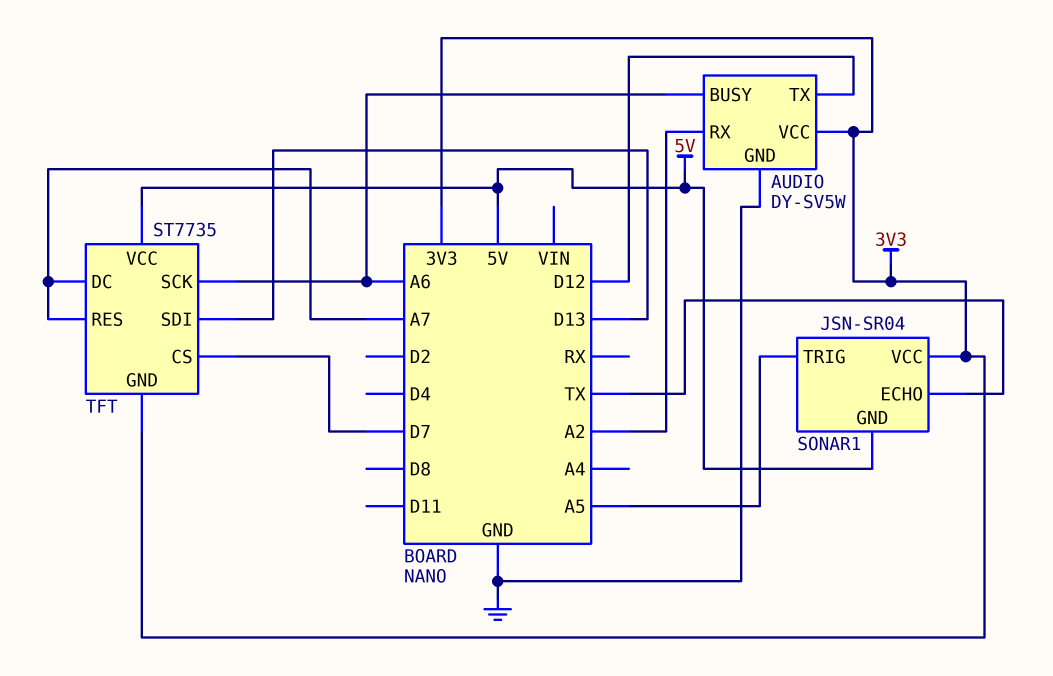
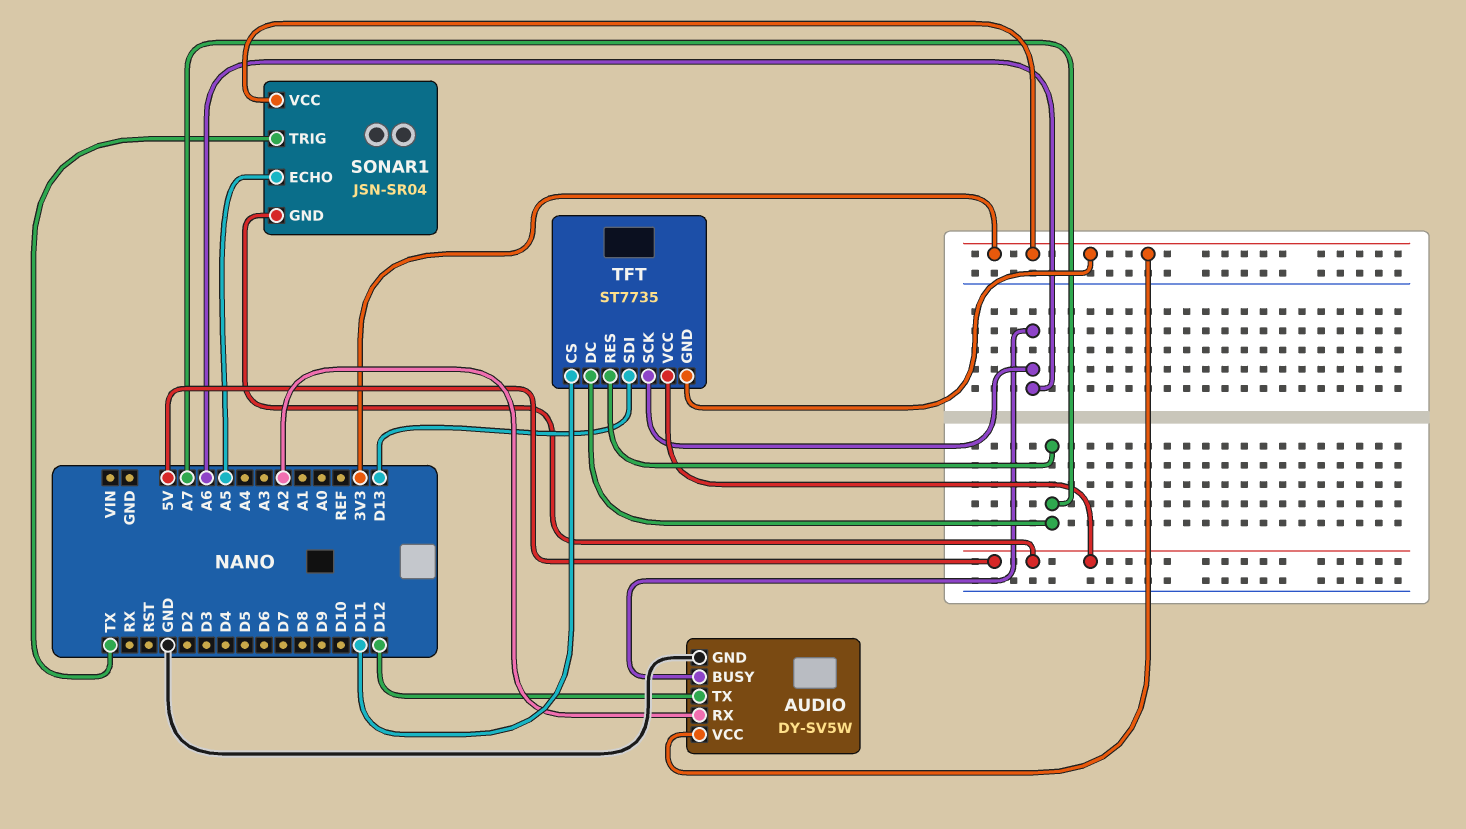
SONAR1 pin ECHO: TX -> A5
SONAR1 pin TRIG: A5 -> TX
TFT pin CS: D7 -> D11

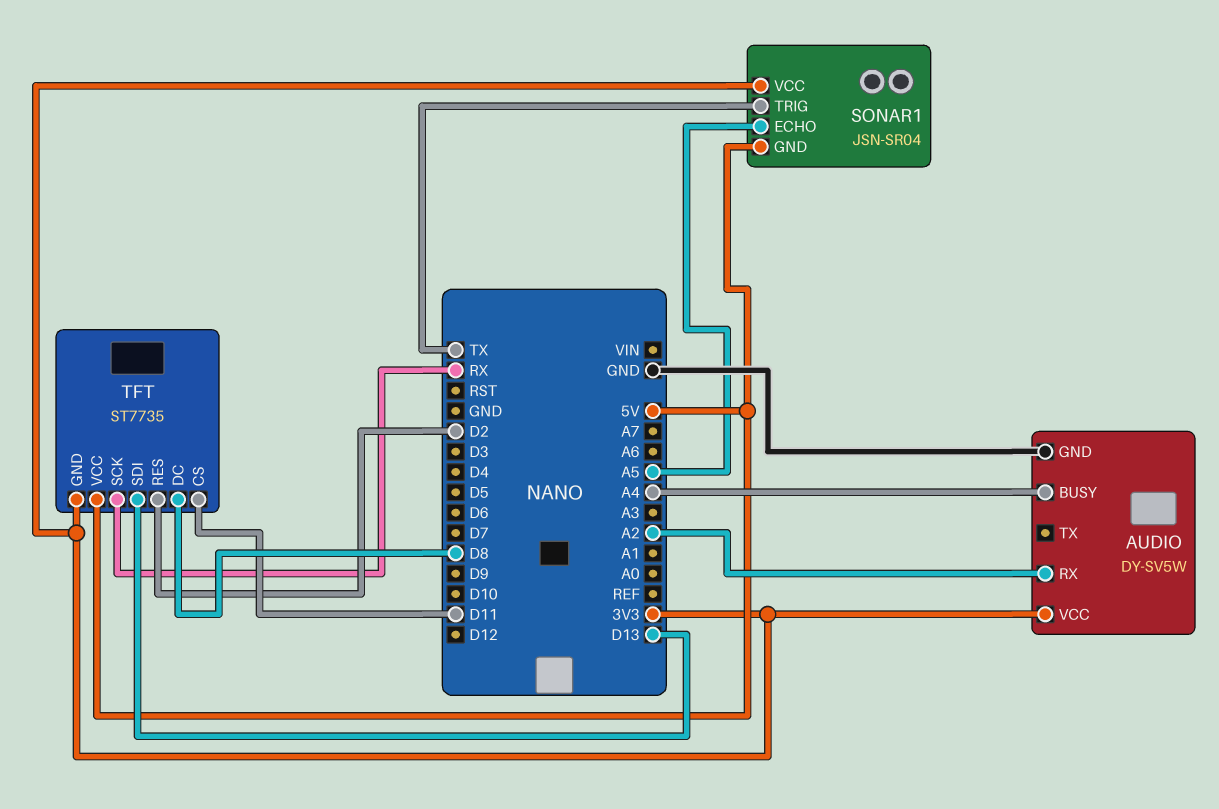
AUDIO pin BUSY: A6 -> A4
AUDIO pin TX: D12 -> none
TFT pin DC: A7 -> D8
TFT pin RES: A7 -> D2
TFT pin SCK: A6 -> RX

